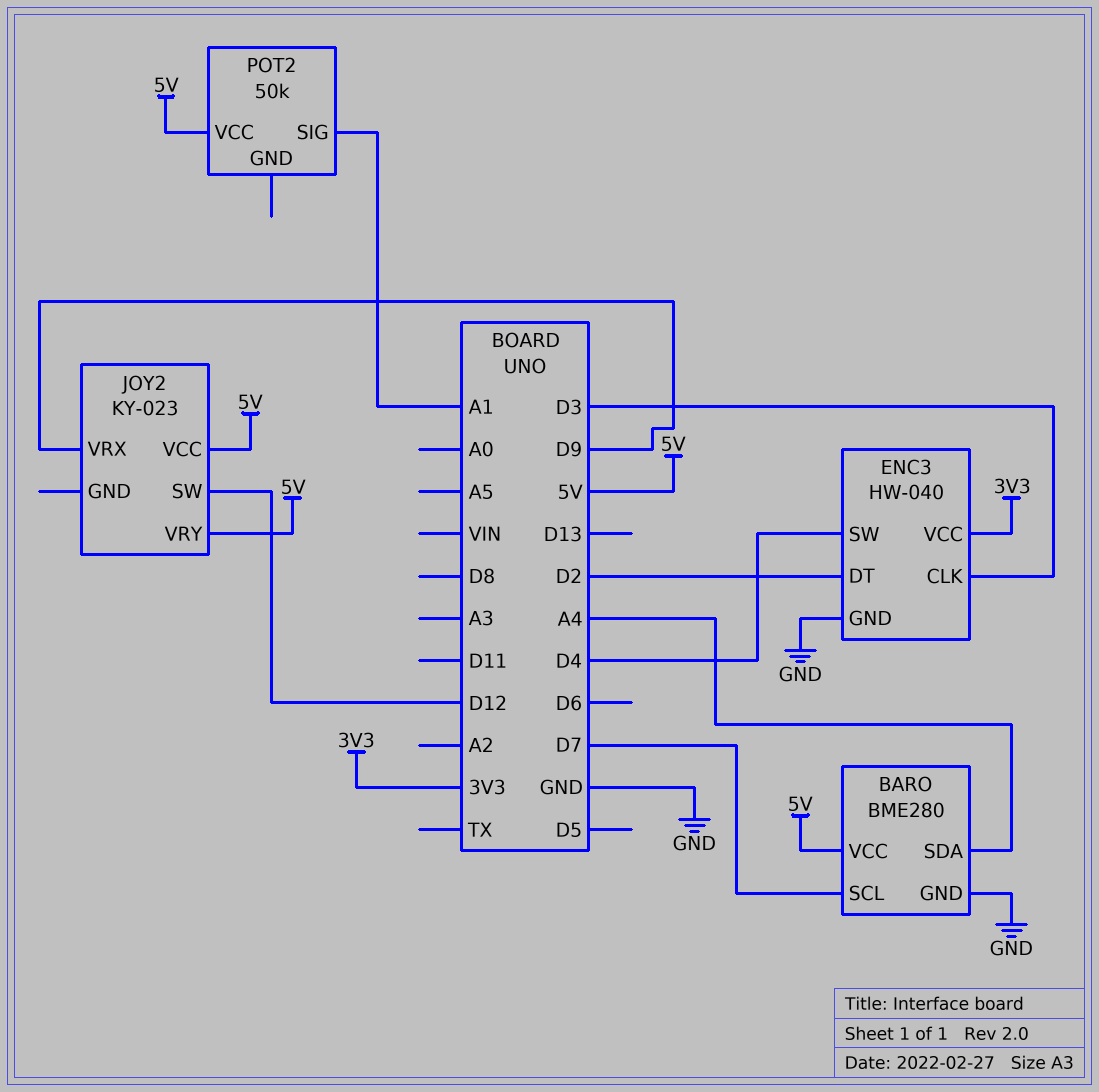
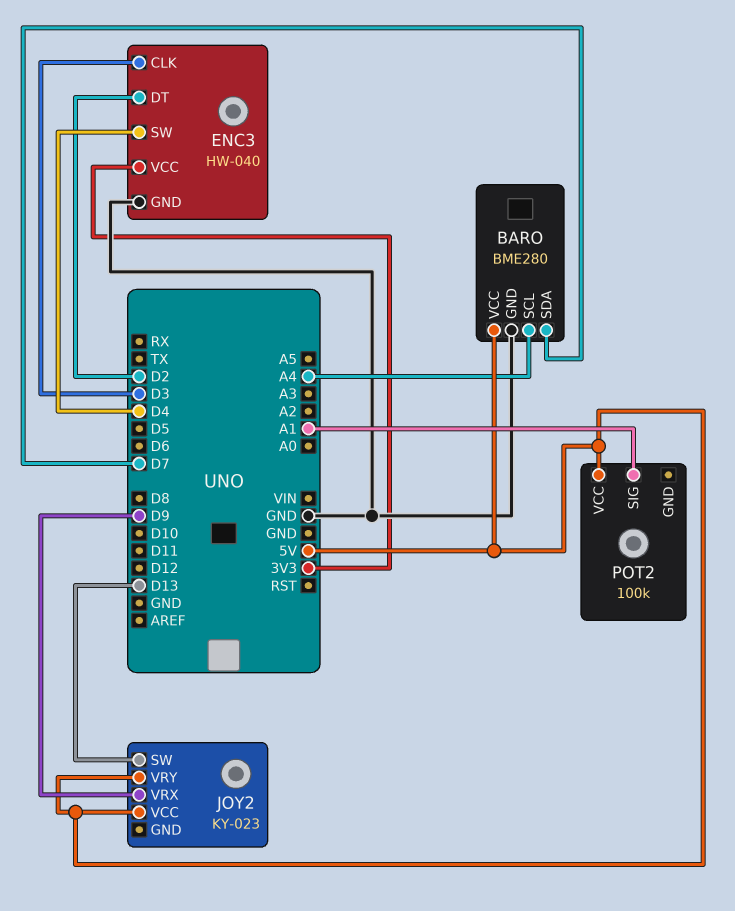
BARO pin SCL: D7 -> A4
BARO pin SDA: A4 -> D7
JOY2 pin SW: D12 -> D13
POT2: 50k -> 100k

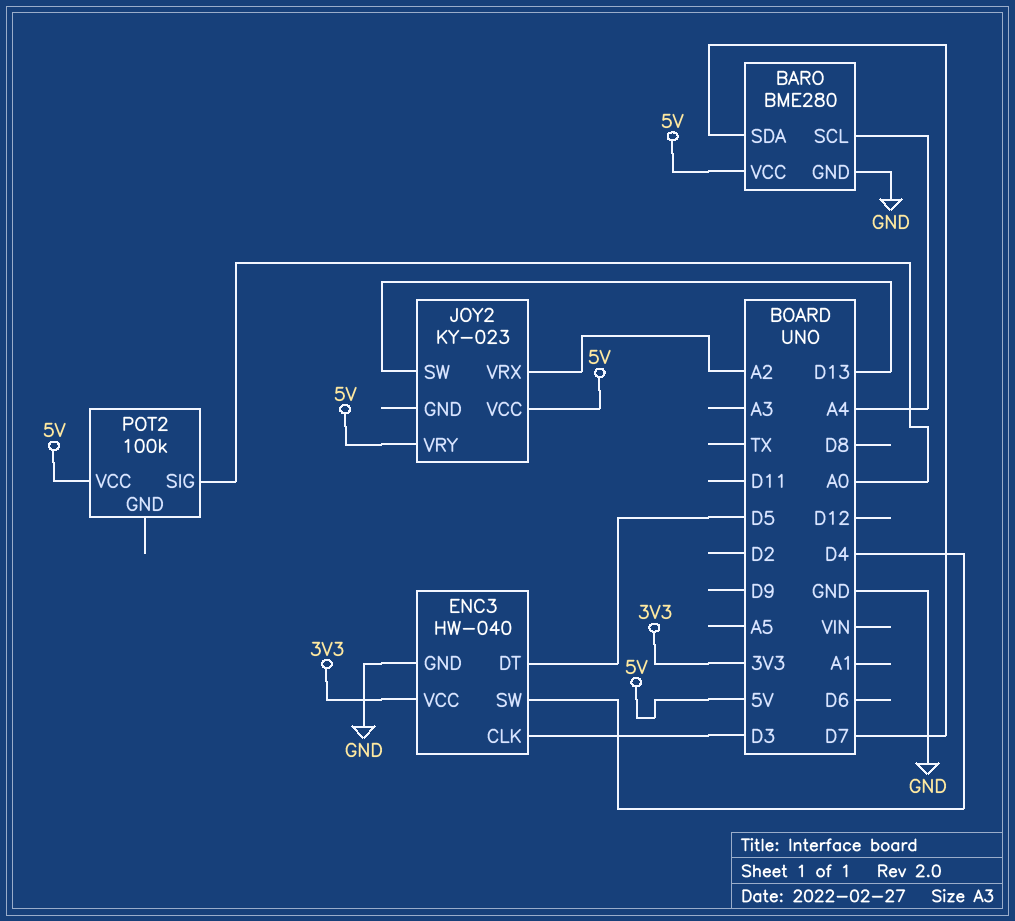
ENC3 pin DT: D2 -> D5
JOY2 pin VRX: D9 -> A2
POT2 pin SIG: A1 -> A0

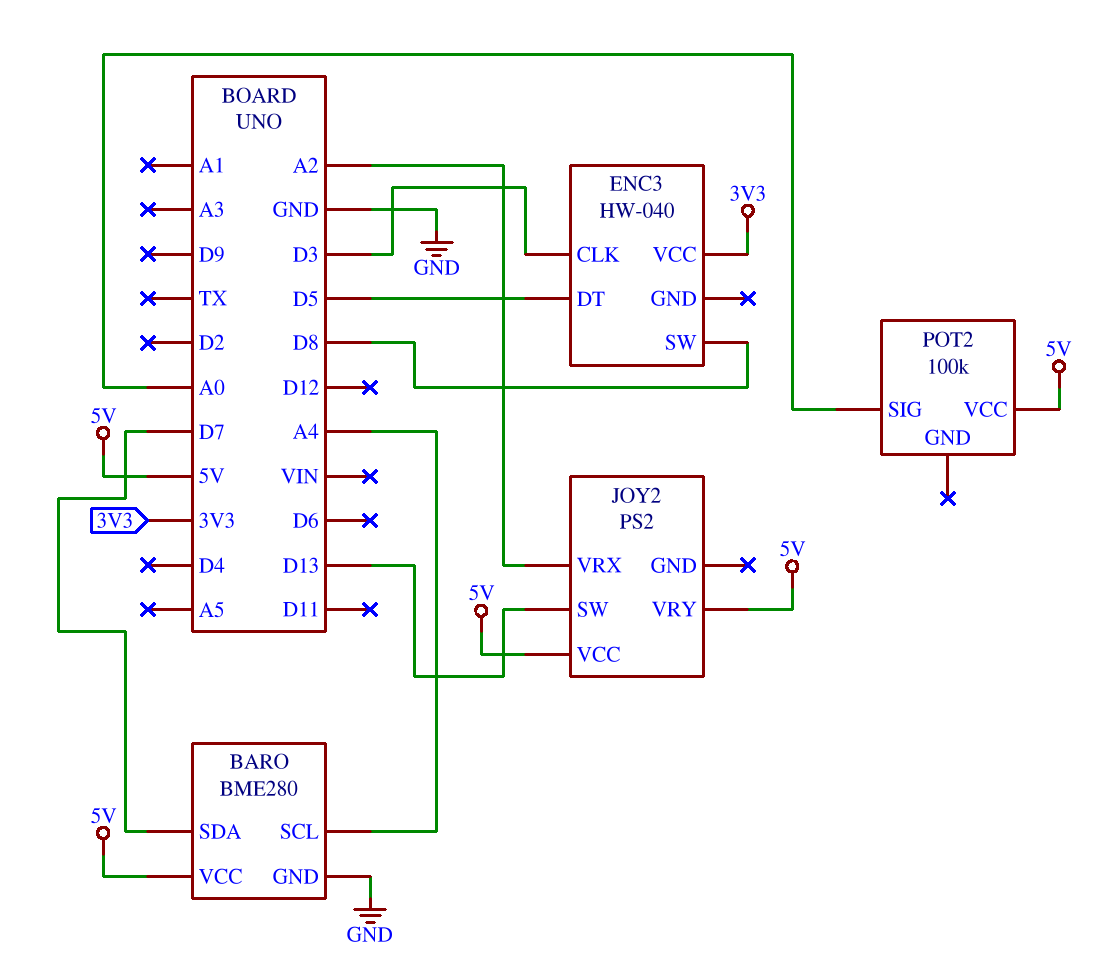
ENC3 pin GND: GND -> none
ENC3 pin SW: D4 -> D8
JOY2: KY-023 -> PS2

